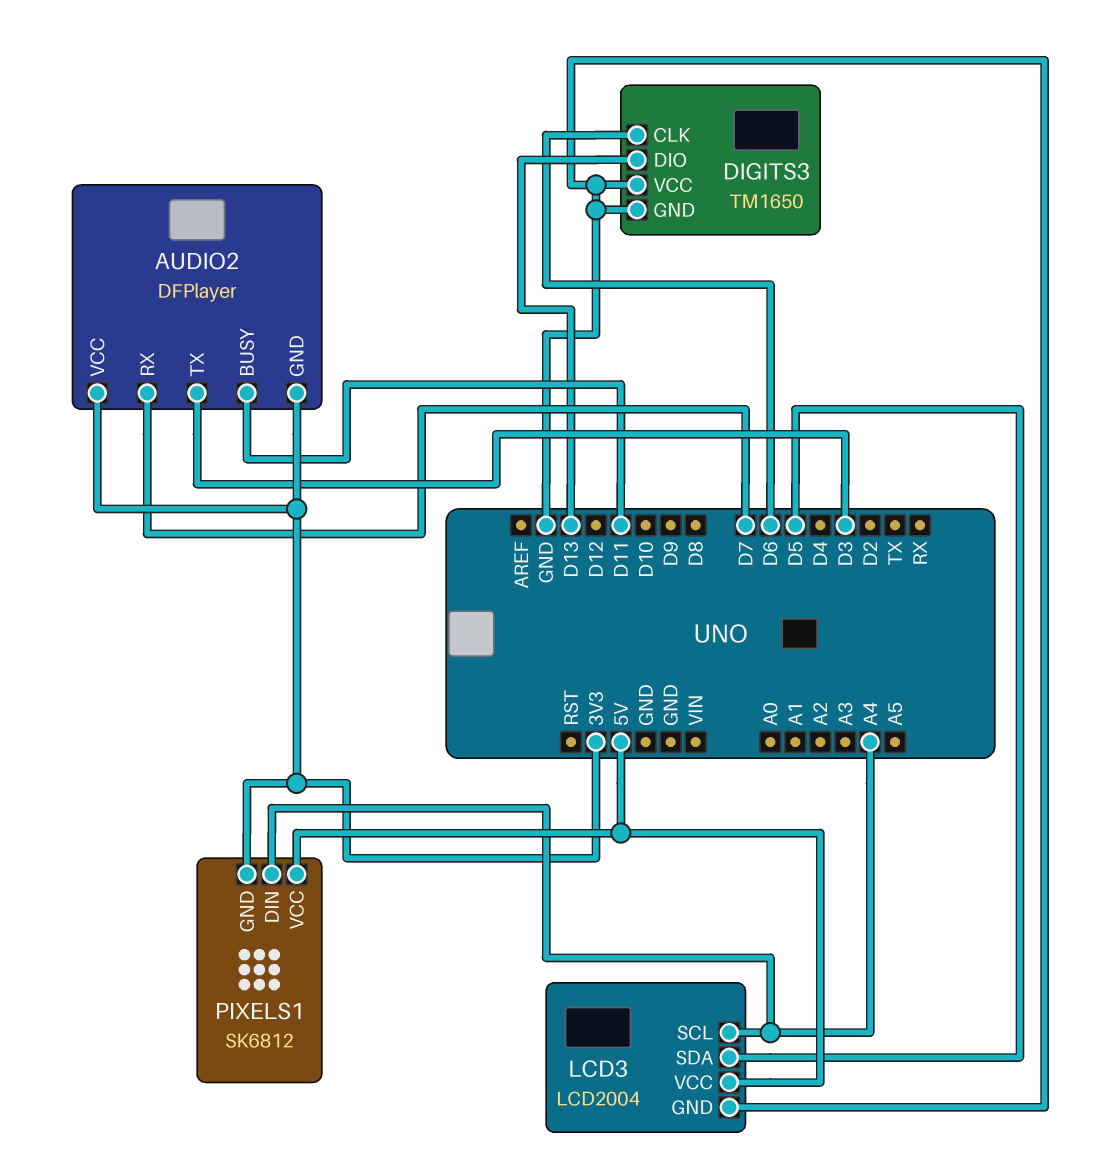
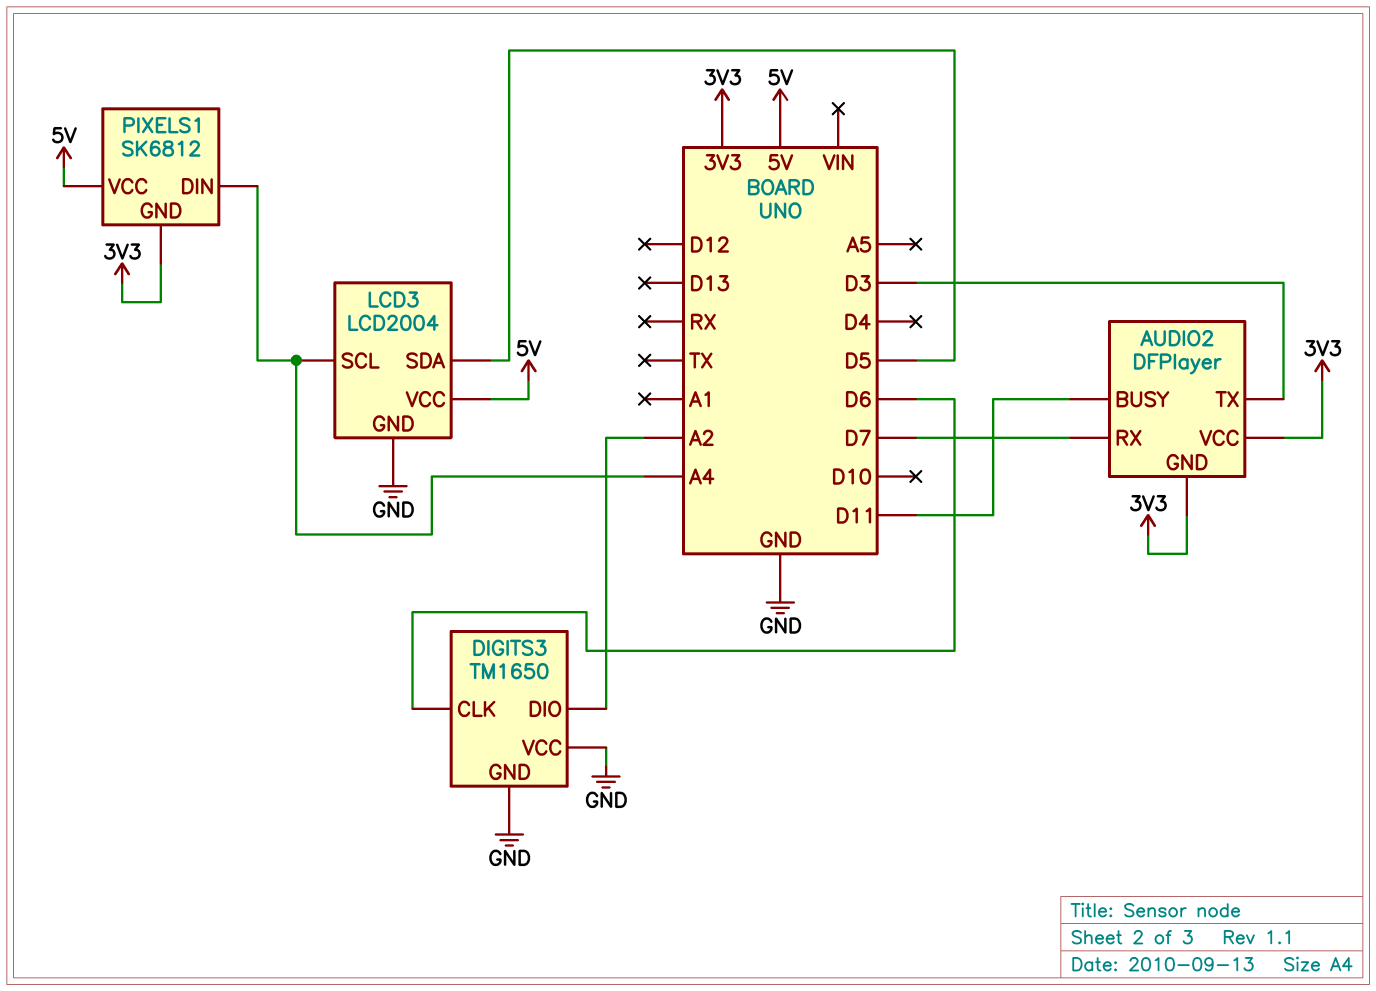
DIGITS3 pin DIO: D13 -> A2

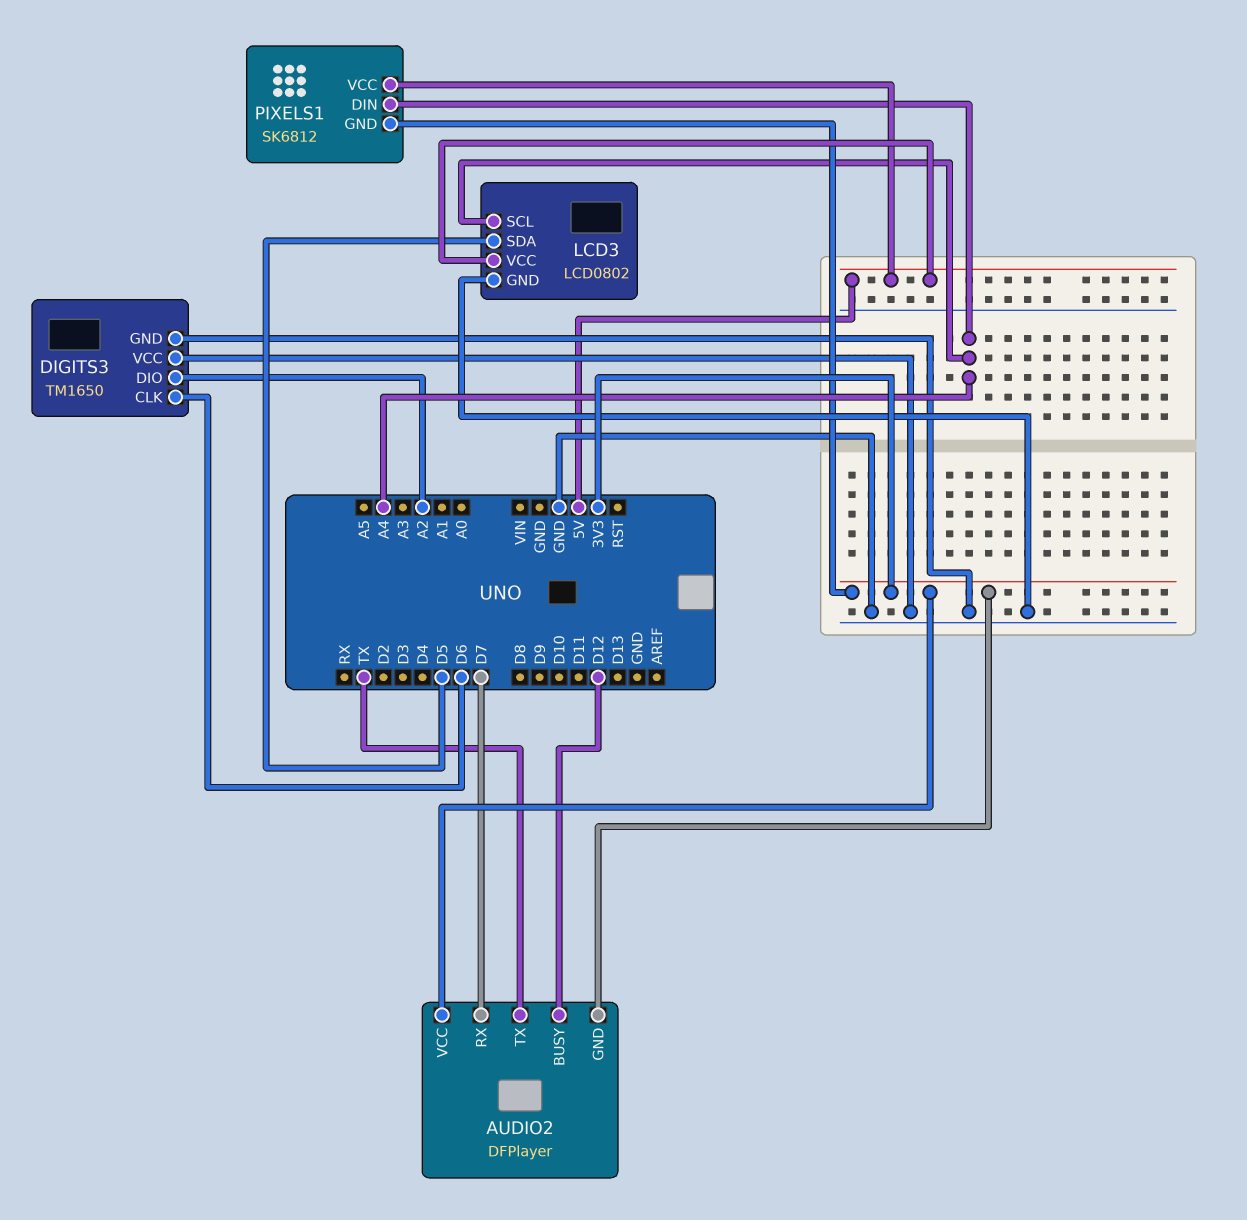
AUDIO2 pin BUSY: D11 -> D12
AUDIO2 pin TX: D3 -> TX
LCD3: LCD2004 -> LCD0802

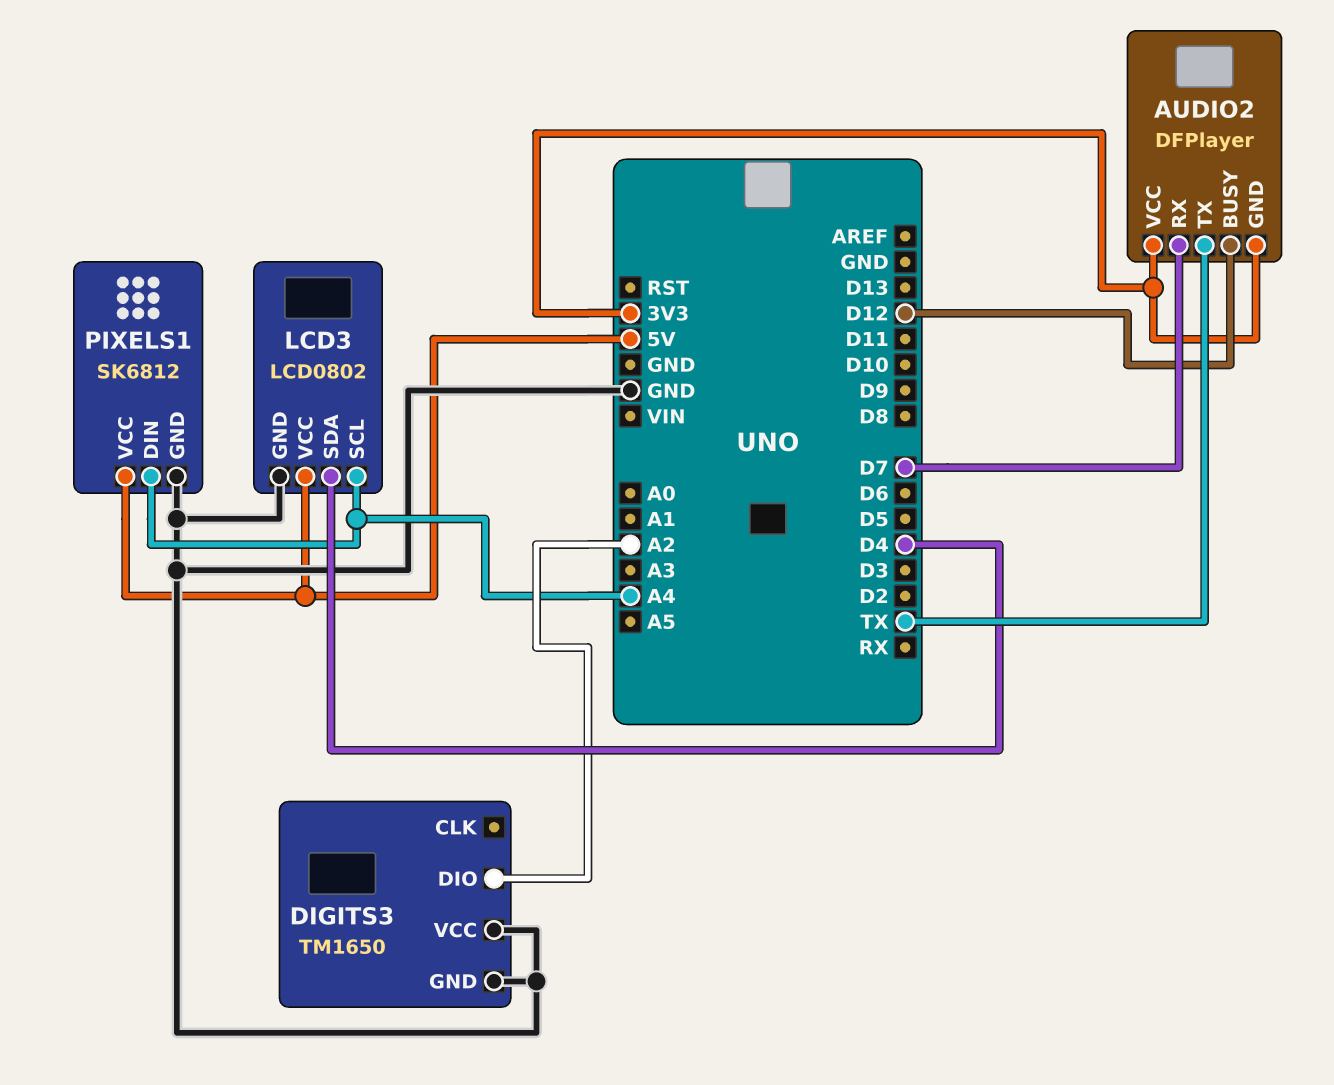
DIGITS3 pin CLK: D6 -> none
LCD3 pin SDA: D5 -> D4
PIXELS1 pin GND: 3V3 -> GND

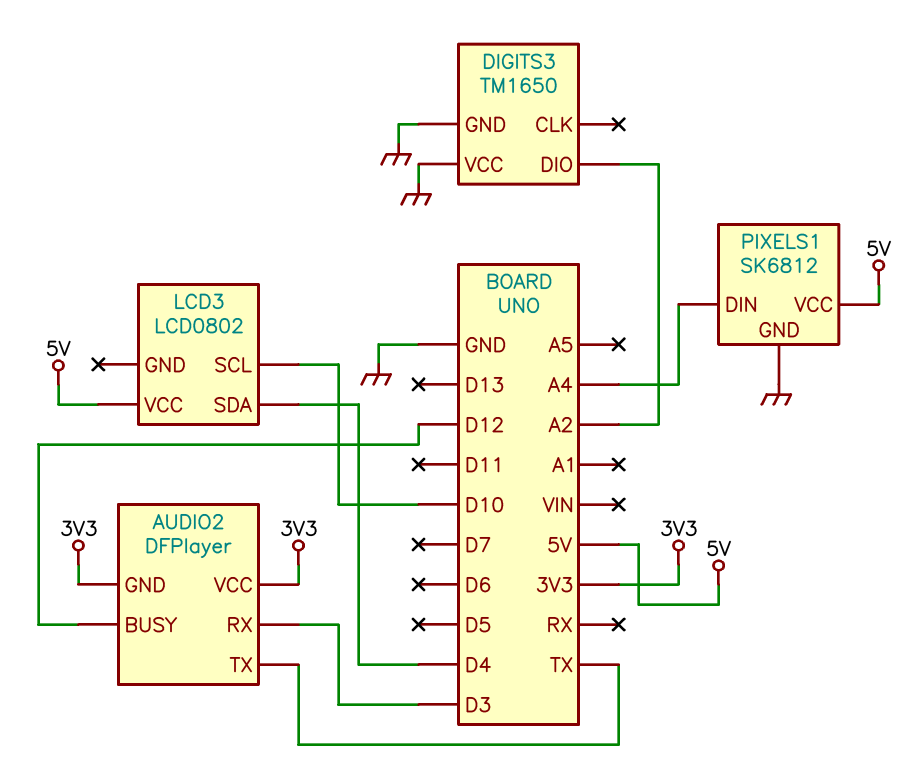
AUDIO2 pin RX: D7 -> D3
LCD3 pin GND: GND -> none
LCD3 pin SCL: A4 -> D10

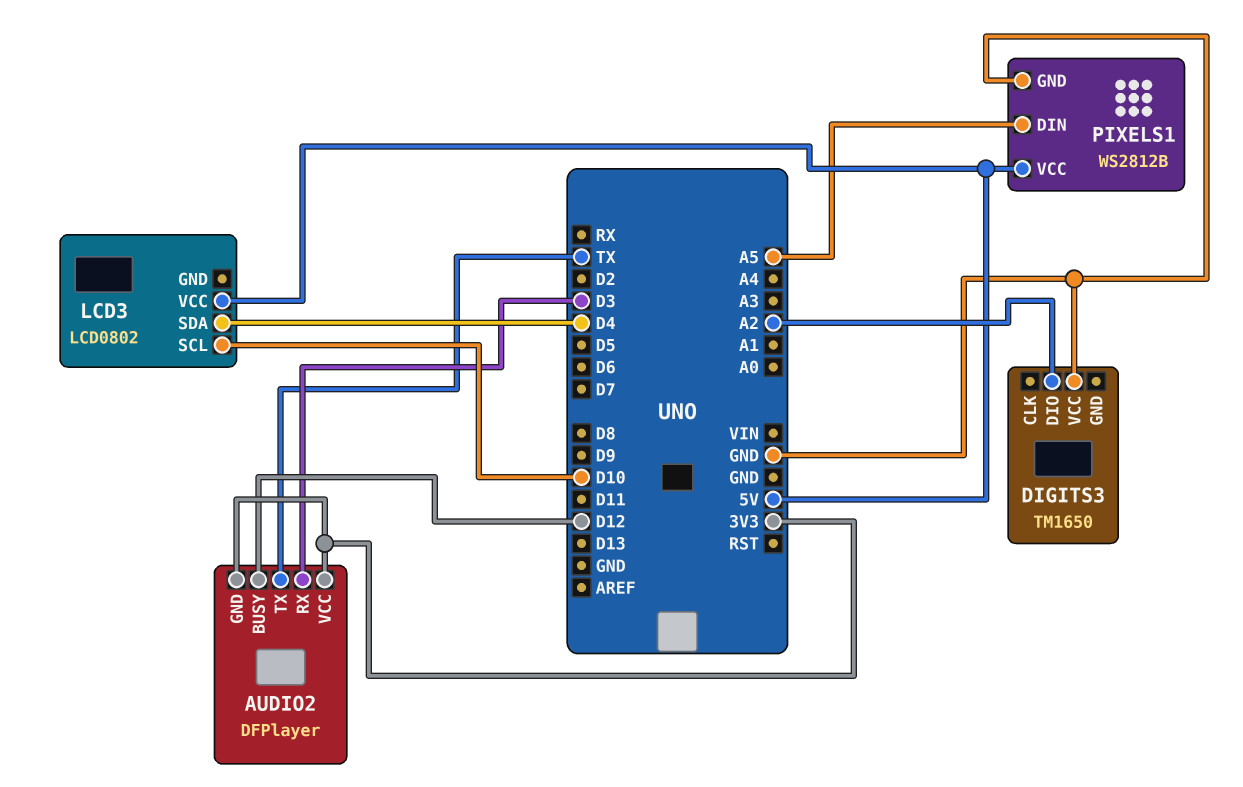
DIGITS3 pin GND: GND -> none
PIXELS1: SK6812 -> WS2812B
PIXELS1 pin DIN: A4 -> A5

